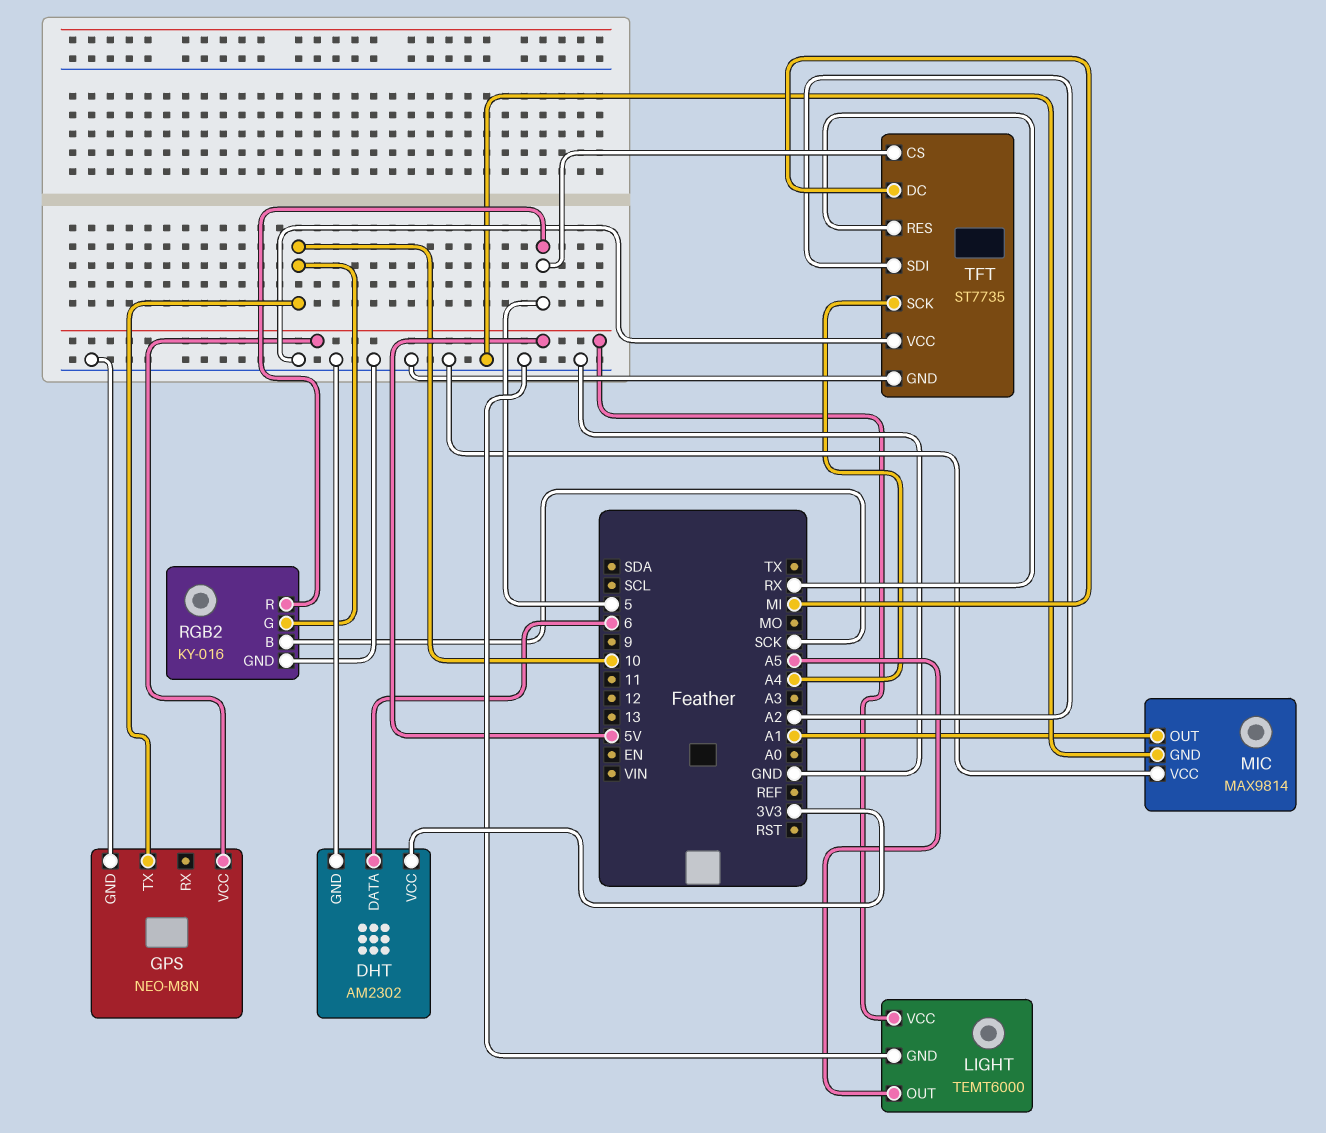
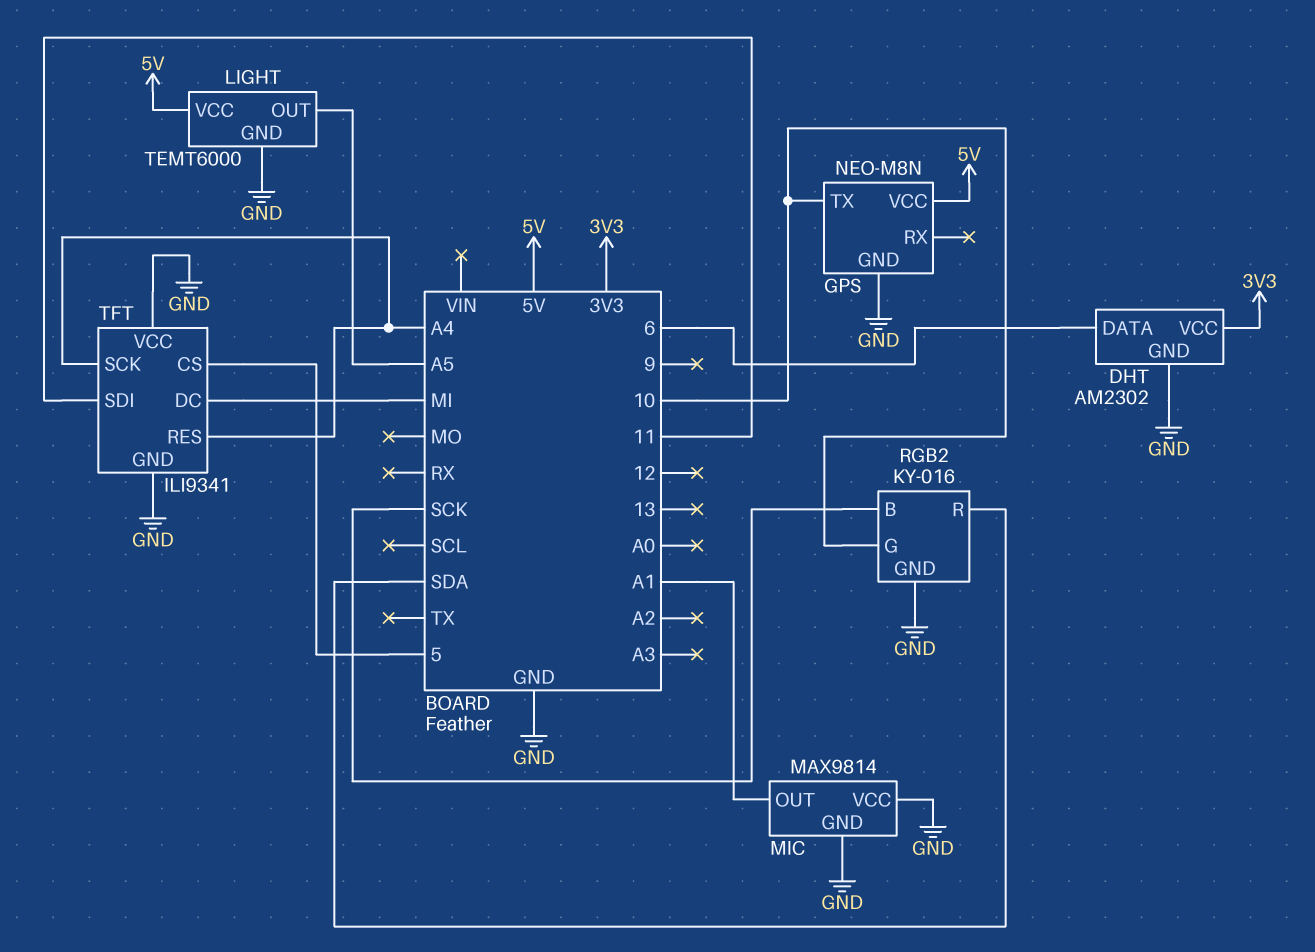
RGB2 pin R: 5 -> SDA
TFT: ST7735 -> ILI9341
TFT pin RES: RX -> A4
TFT pin SDI: A2 -> 11

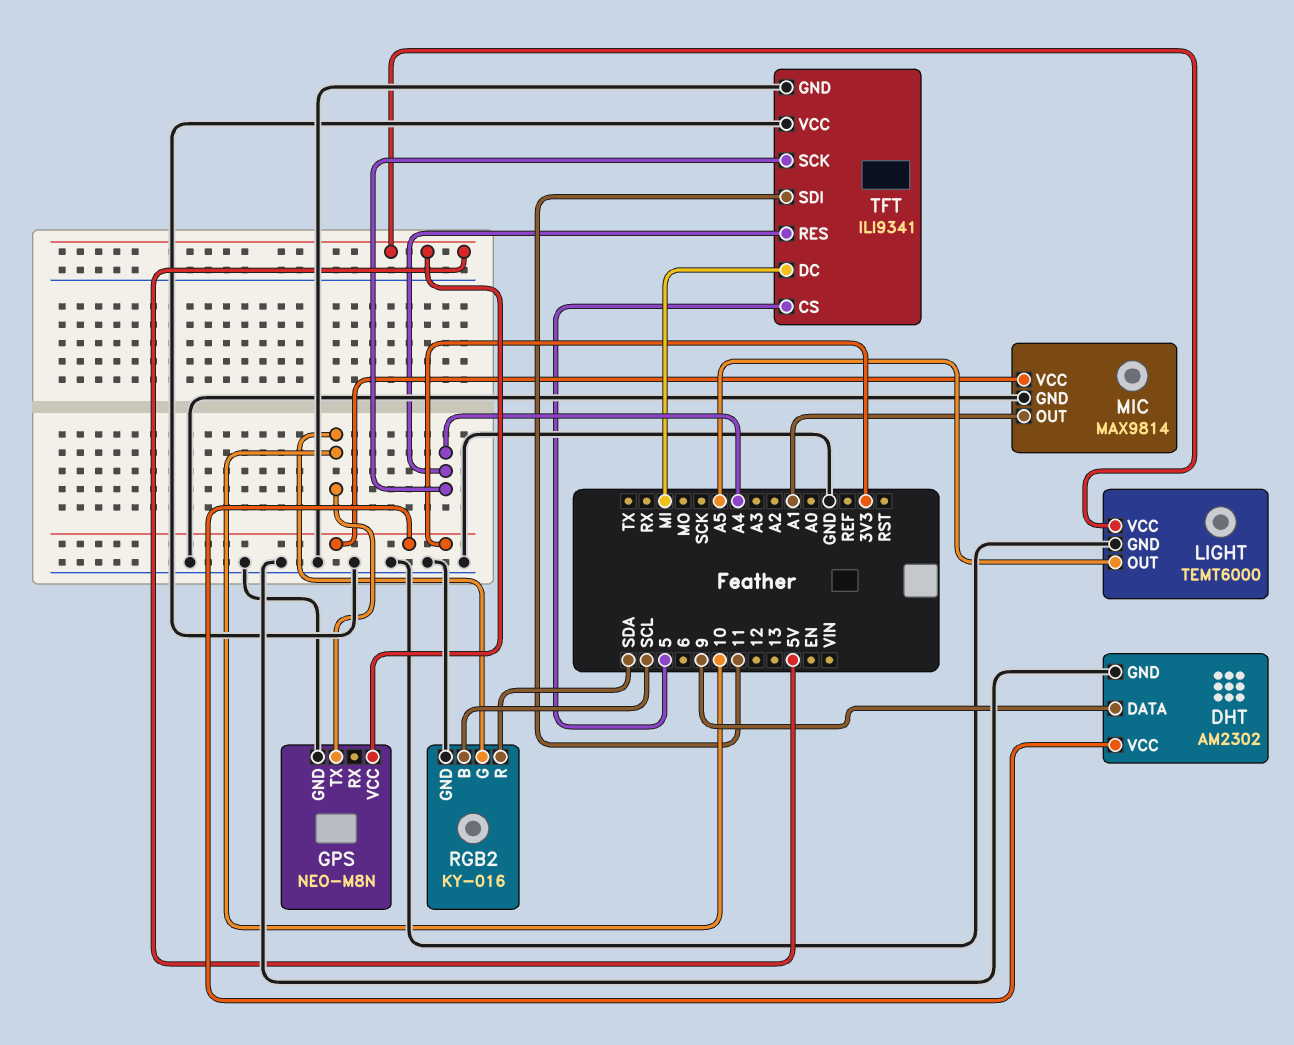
DHT pin DATA: 6 -> 9
MIC pin VCC: GND -> 3V3
RGB2 pin B: SCK -> SCL

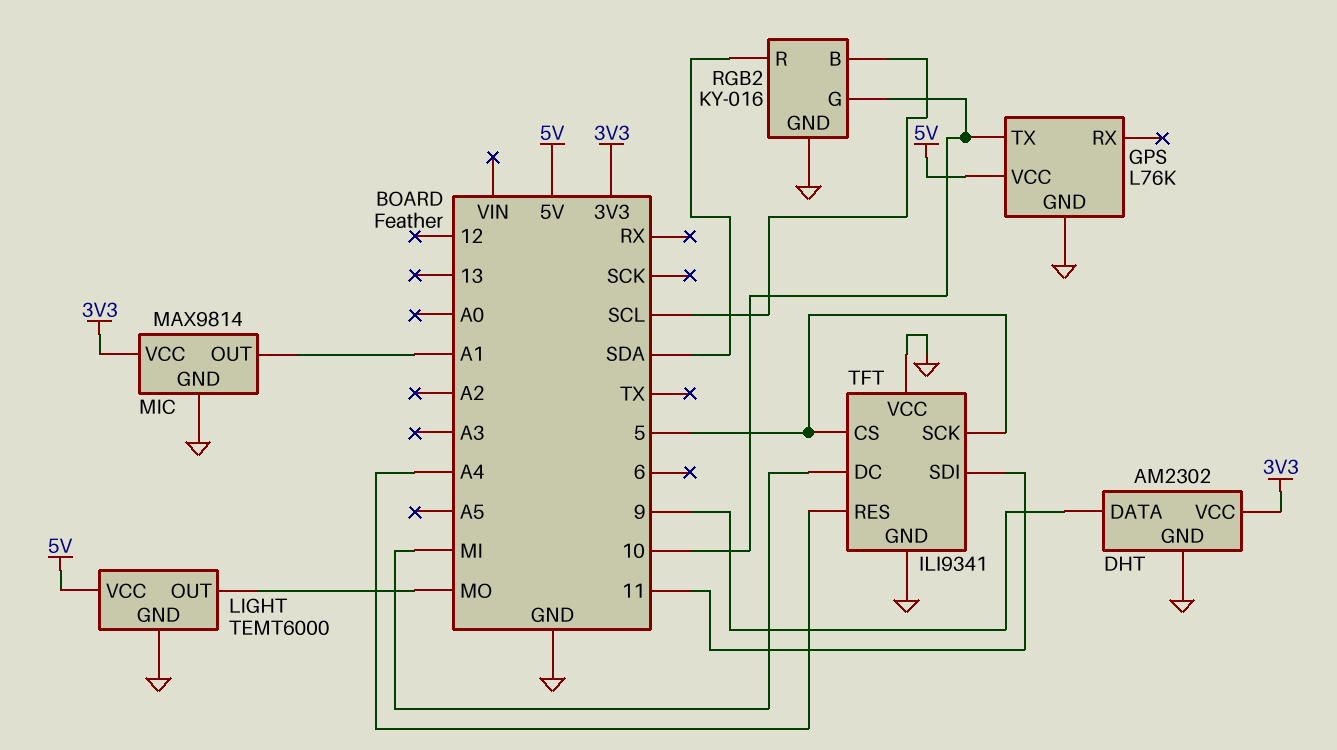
GPS: NEO-M8N -> L76K
LIGHT pin OUT: A5 -> MO
TFT pin SCK: A4 -> 5

